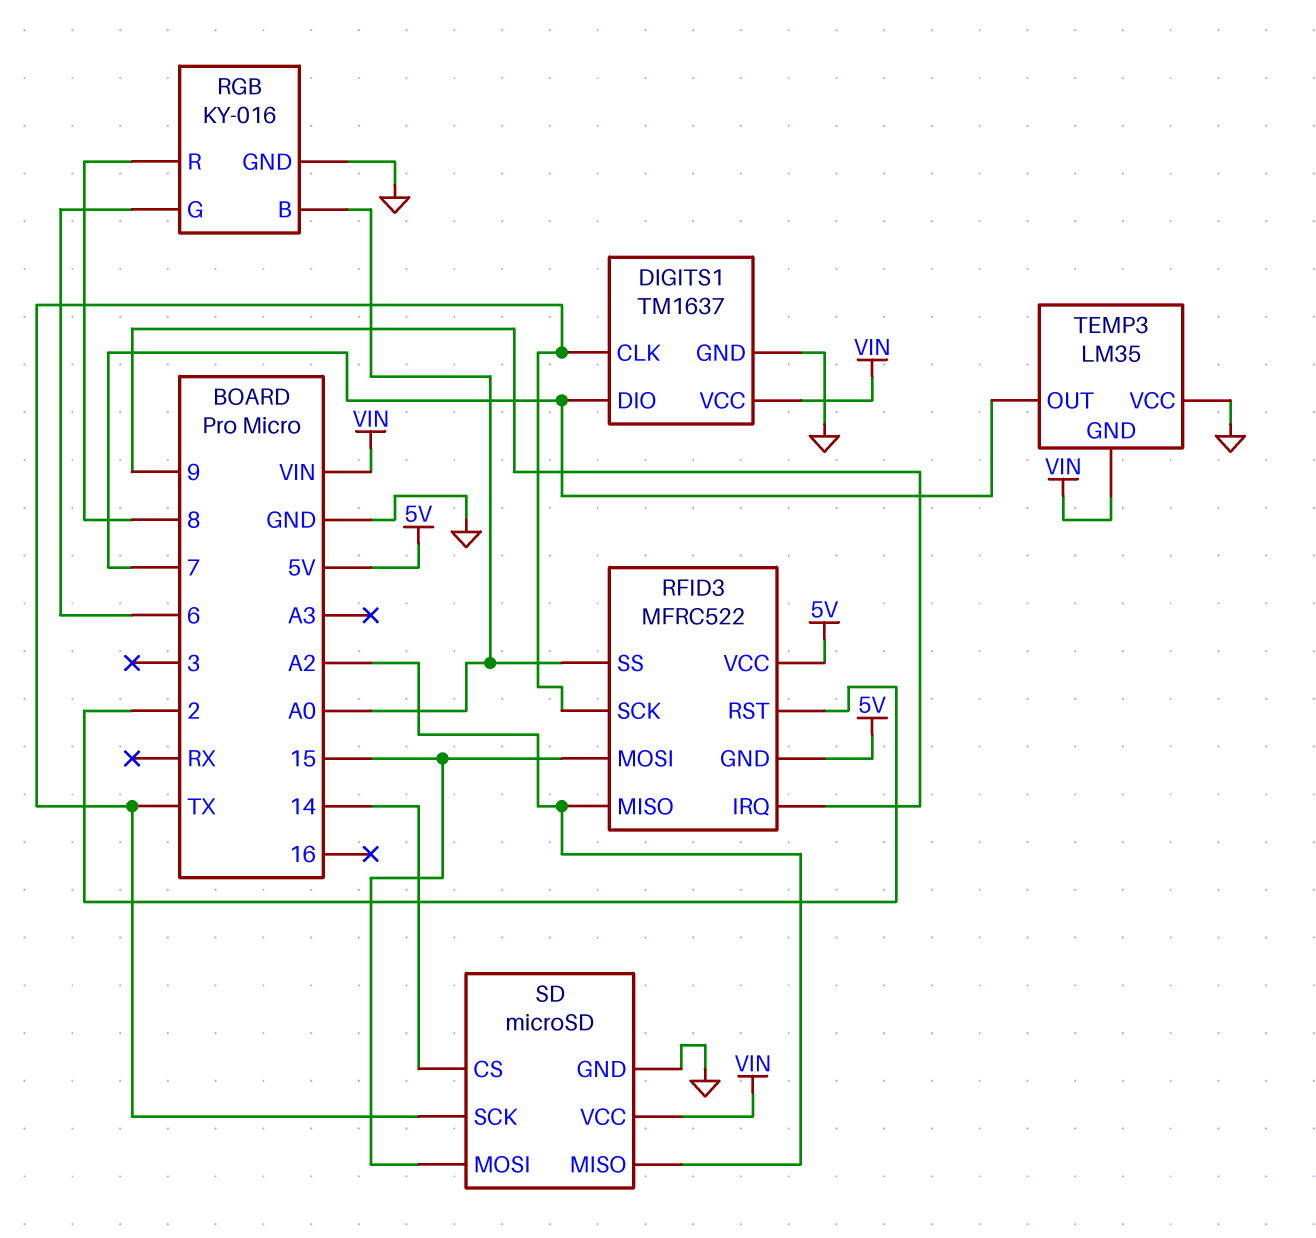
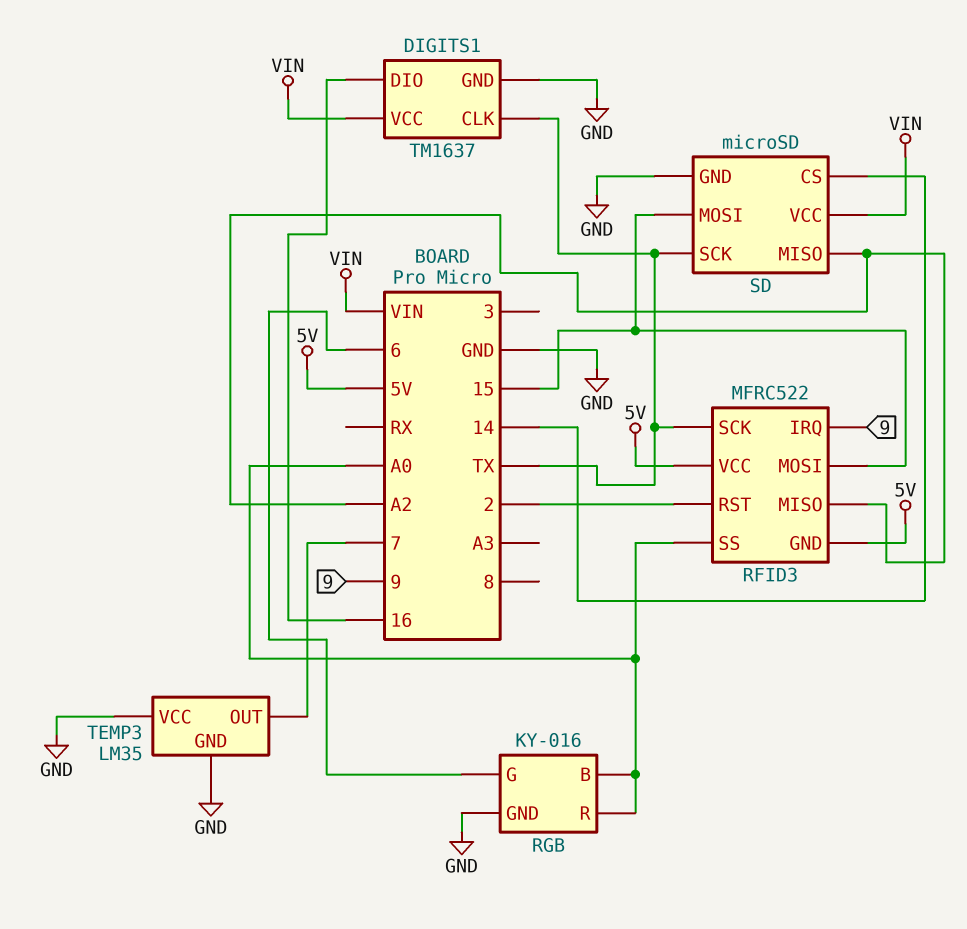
DIGITS1 pin DIO: 7 -> 16
RGB pin R: 8 -> A0
TEMP3 pin GND: VIN -> GND

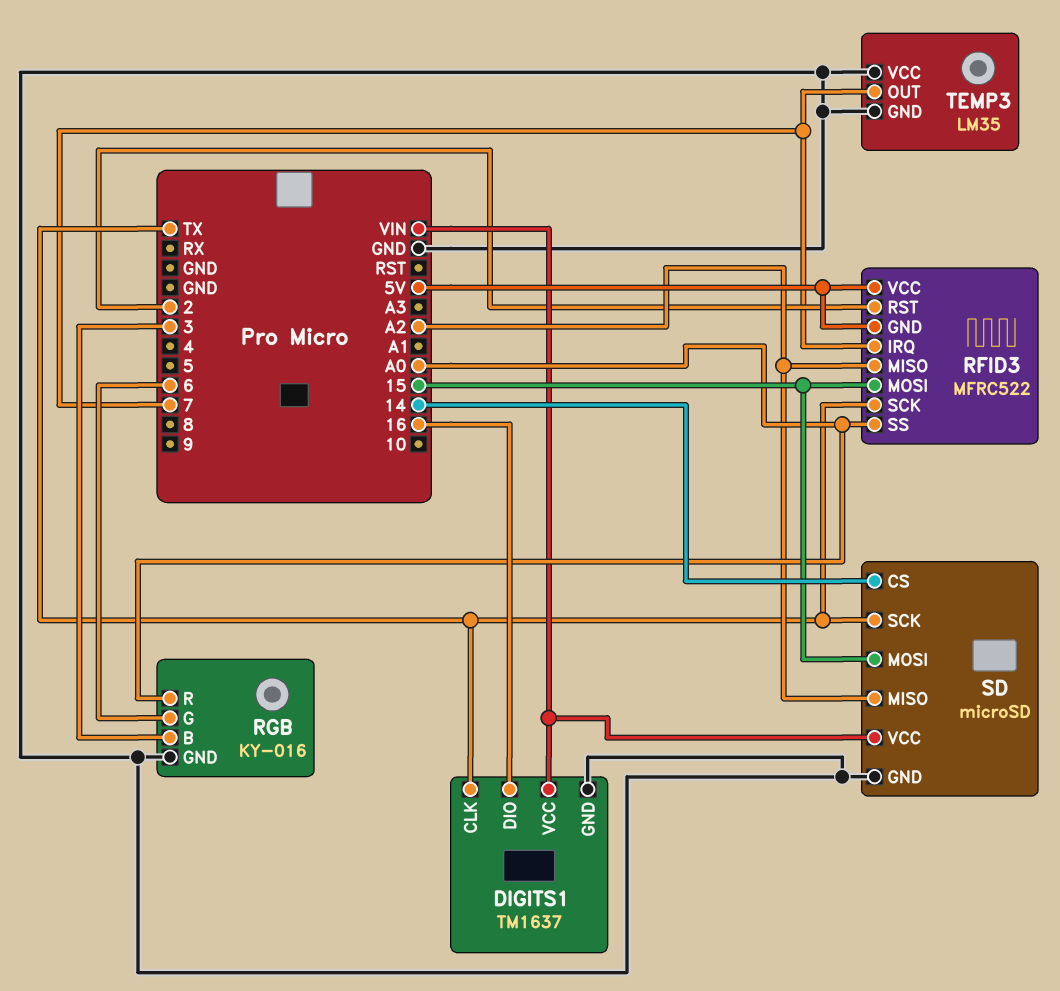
RFID3 pin IRQ: 9 -> 7
RGB pin B: A0 -> 3

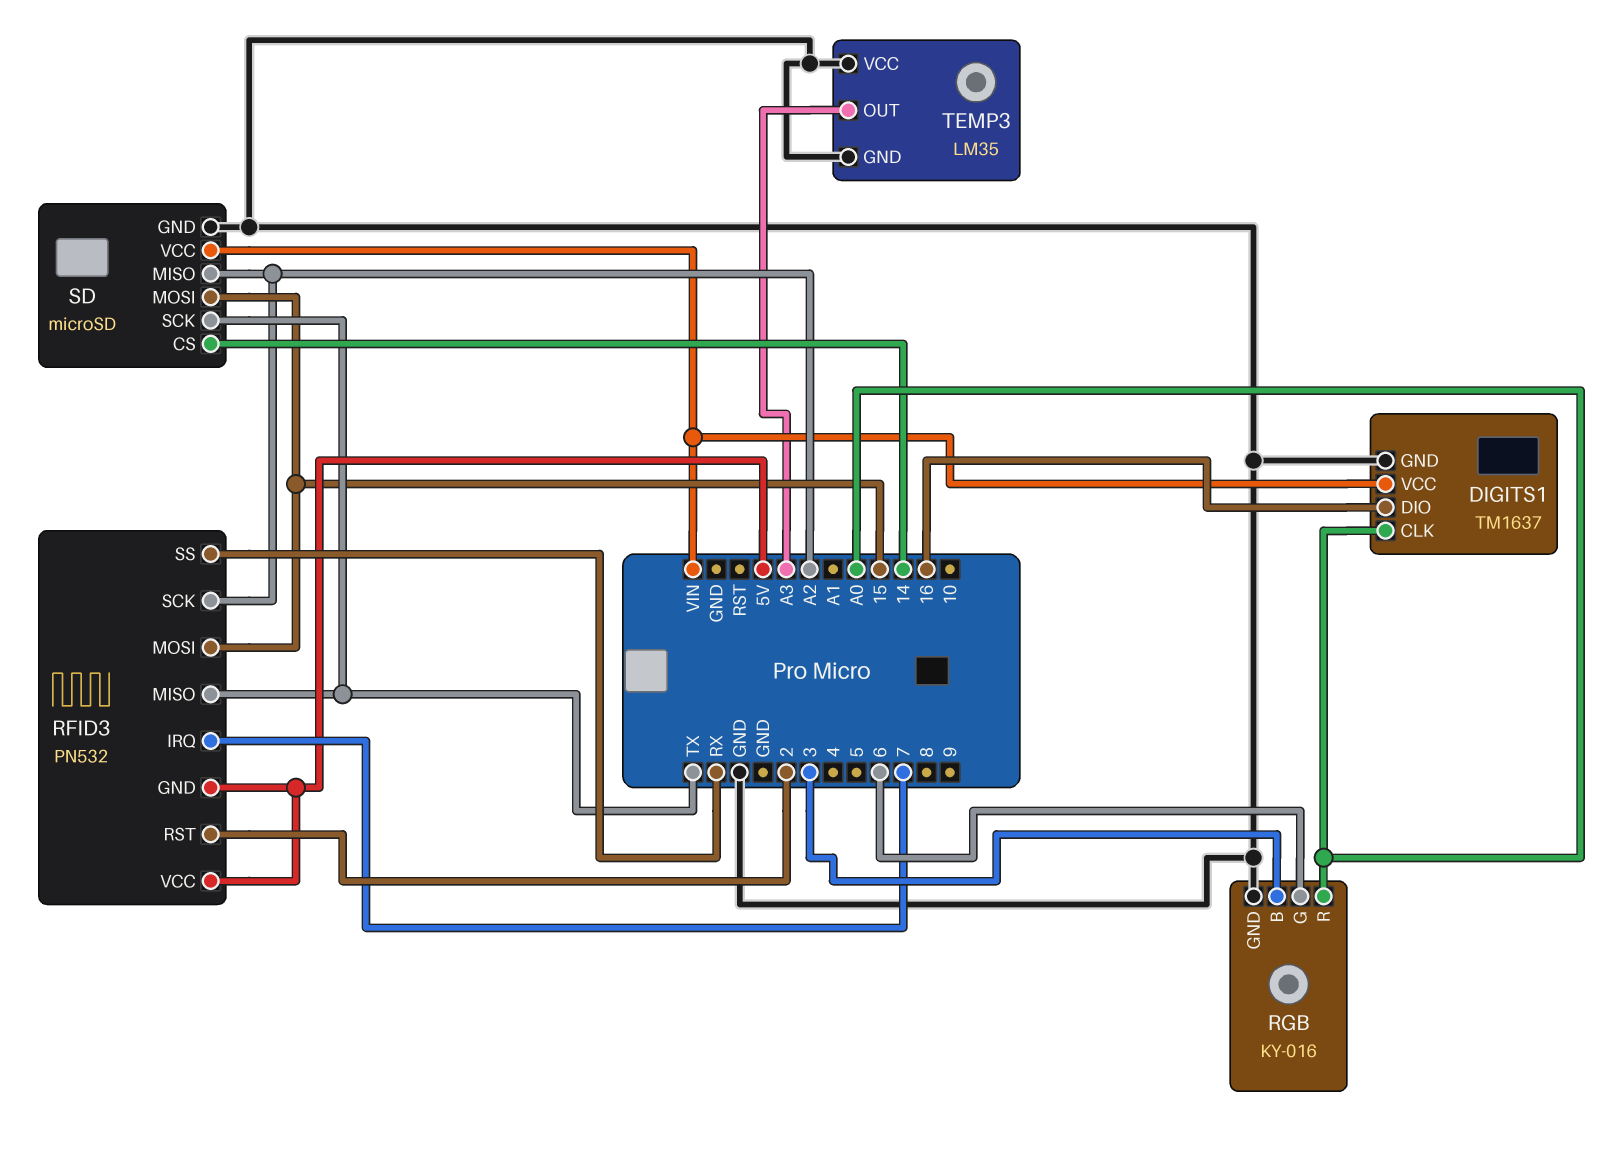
DIGITS1 pin CLK: TX -> A0
RFID3: MFRC522 -> PN532
RFID3 pin MISO: A2 -> TX
RFID3 pin SCK: TX -> A2
RFID3 pin SS: A0 -> RX
TEMP3 pin OUT: 7 -> A3

